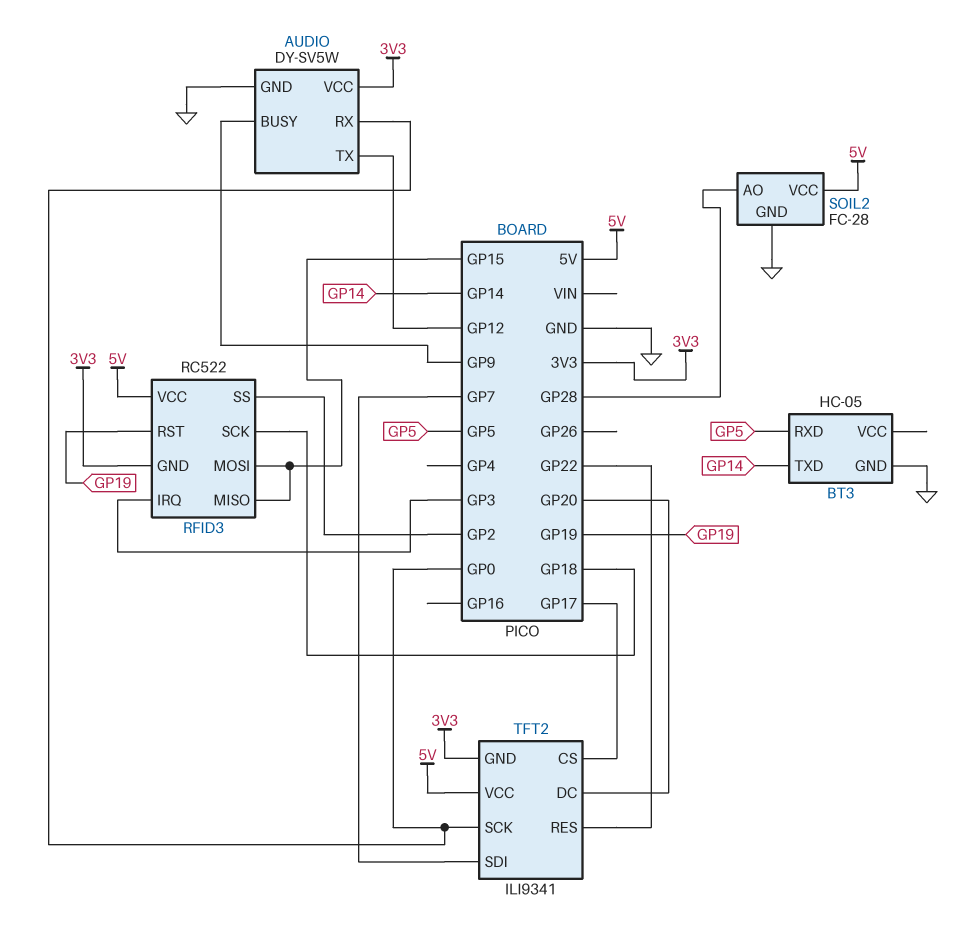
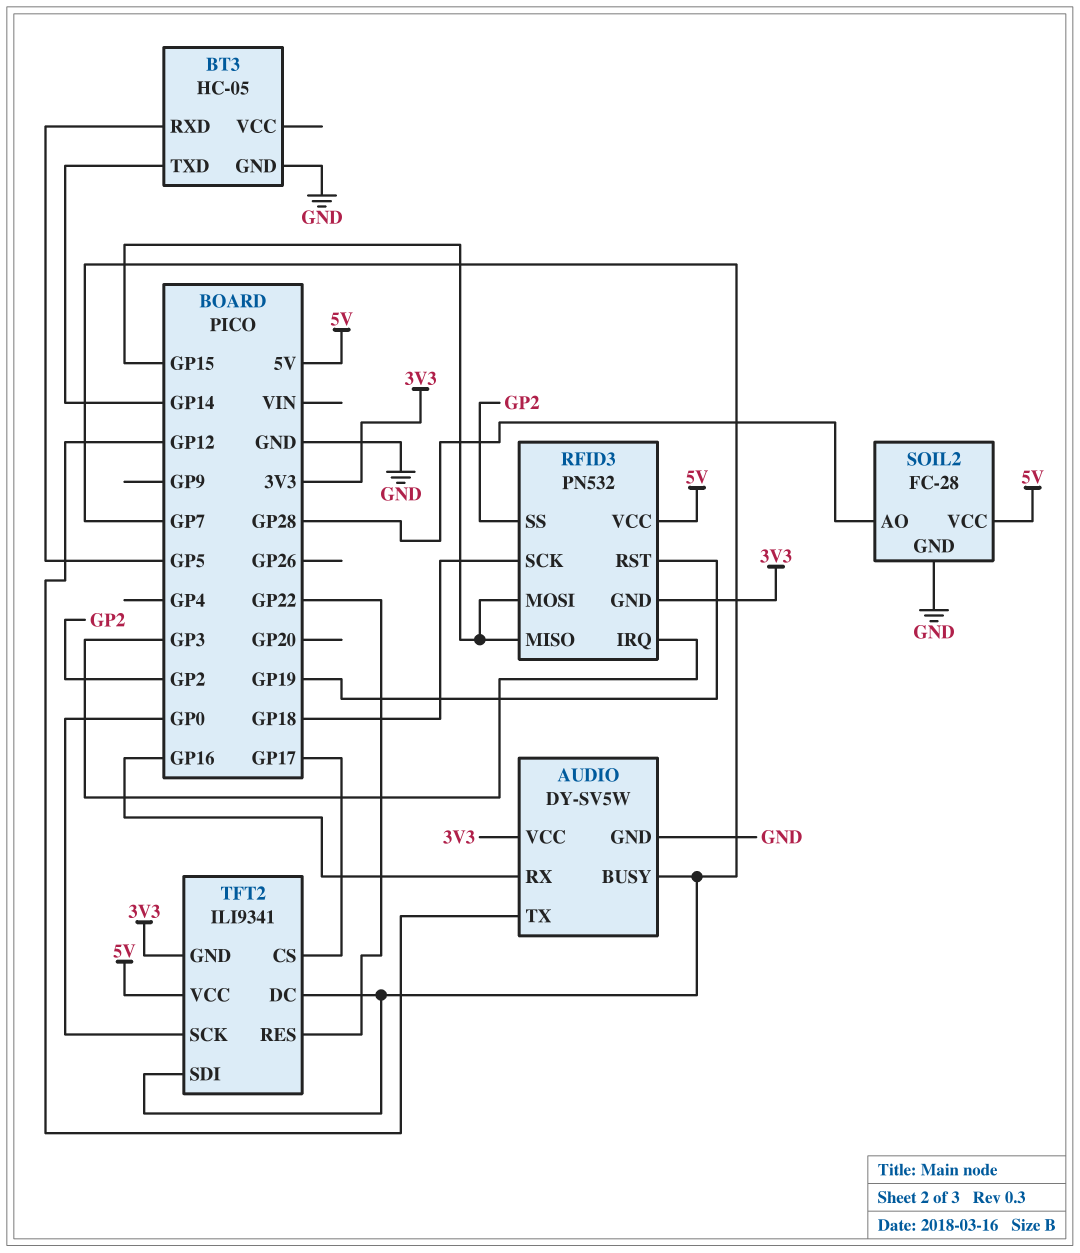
AUDIO pin BUSY: GP9 -> GP7
AUDIO pin RX: GP0 -> GP16
RFID3: RC522 -> PN532
TFT2 pin DC: GP20 -> GP7

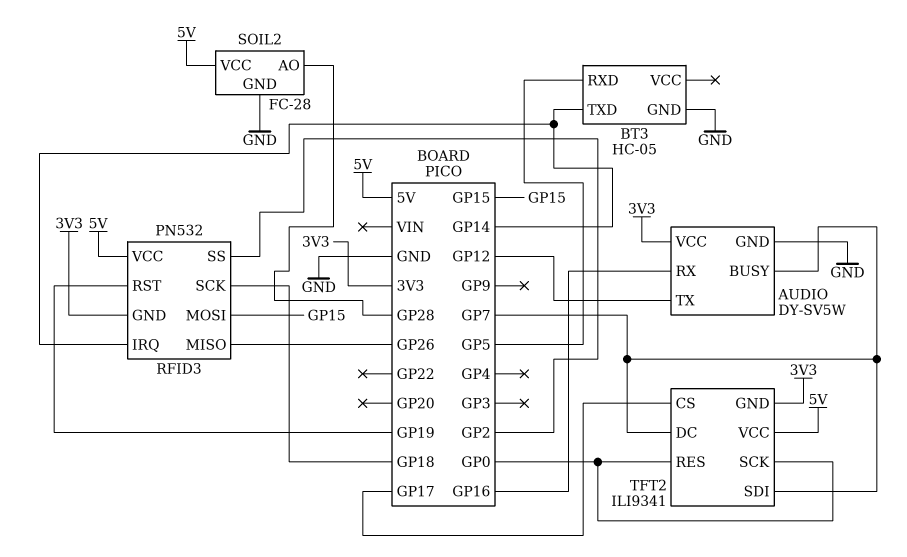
RFID3 pin IRQ: GP3 -> GP14
RFID3 pin MISO: GP15 -> GP26
TFT2 pin RES: GP22 -> GP0

